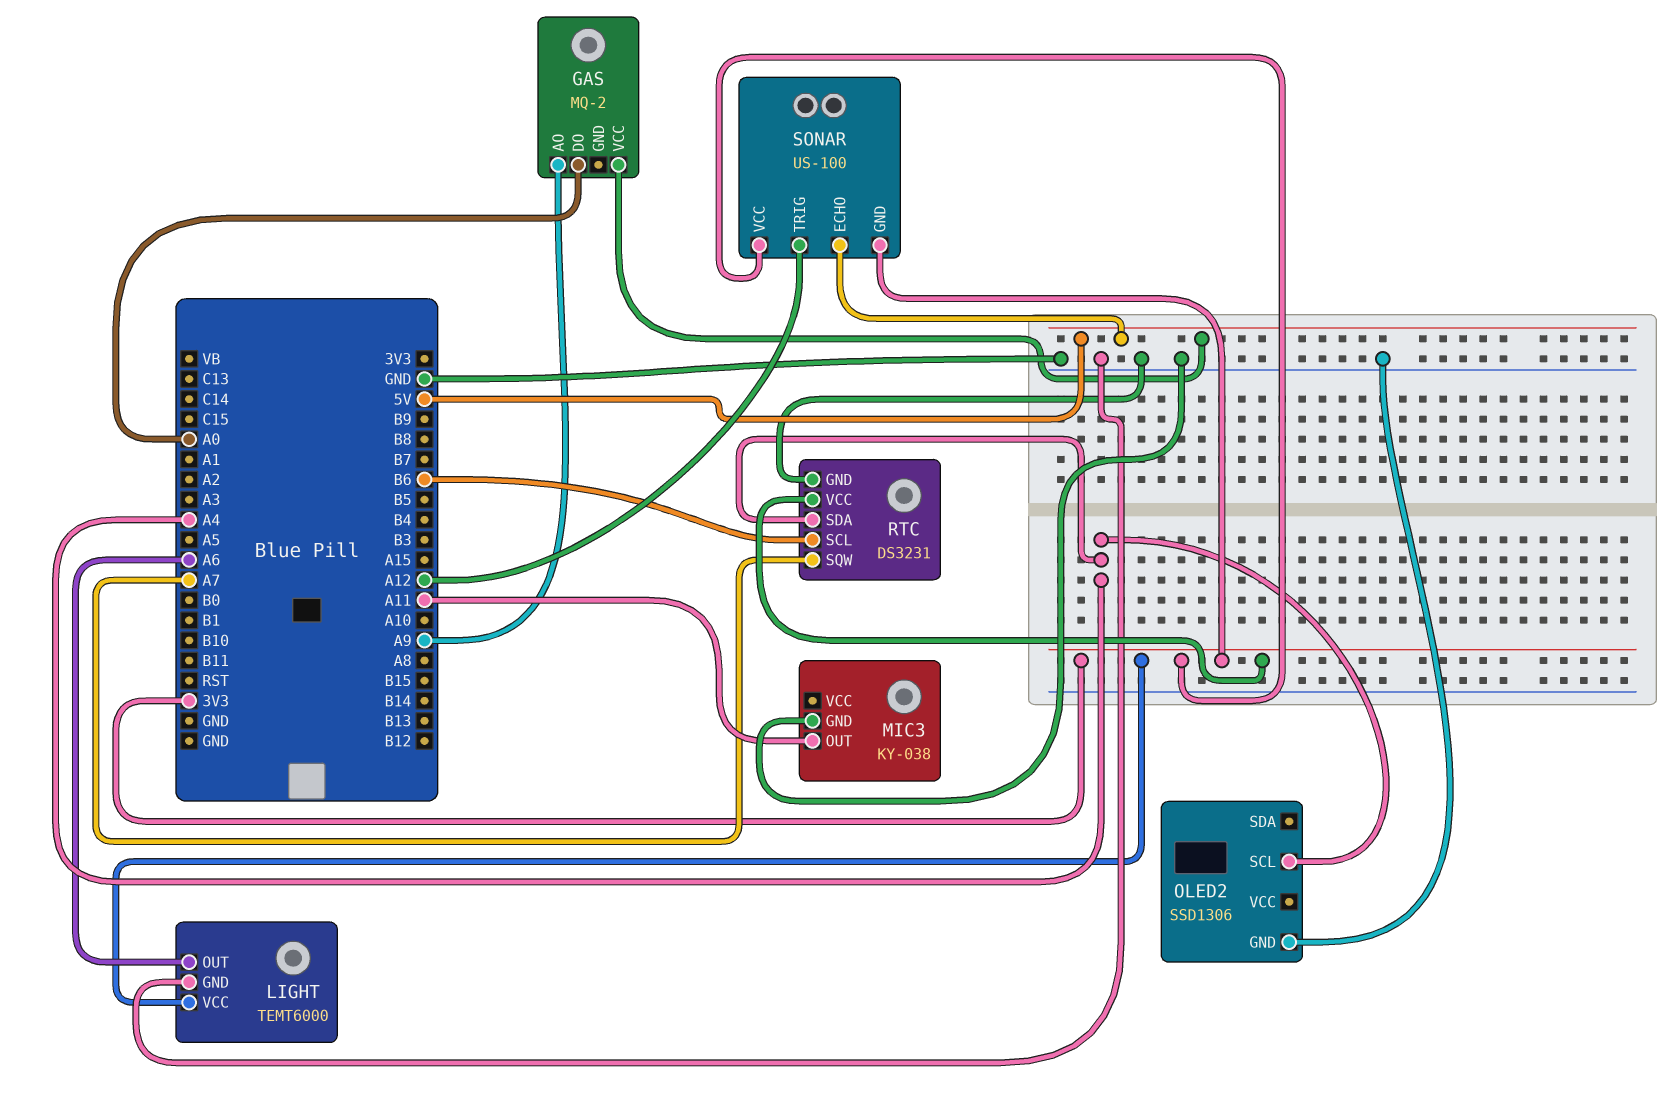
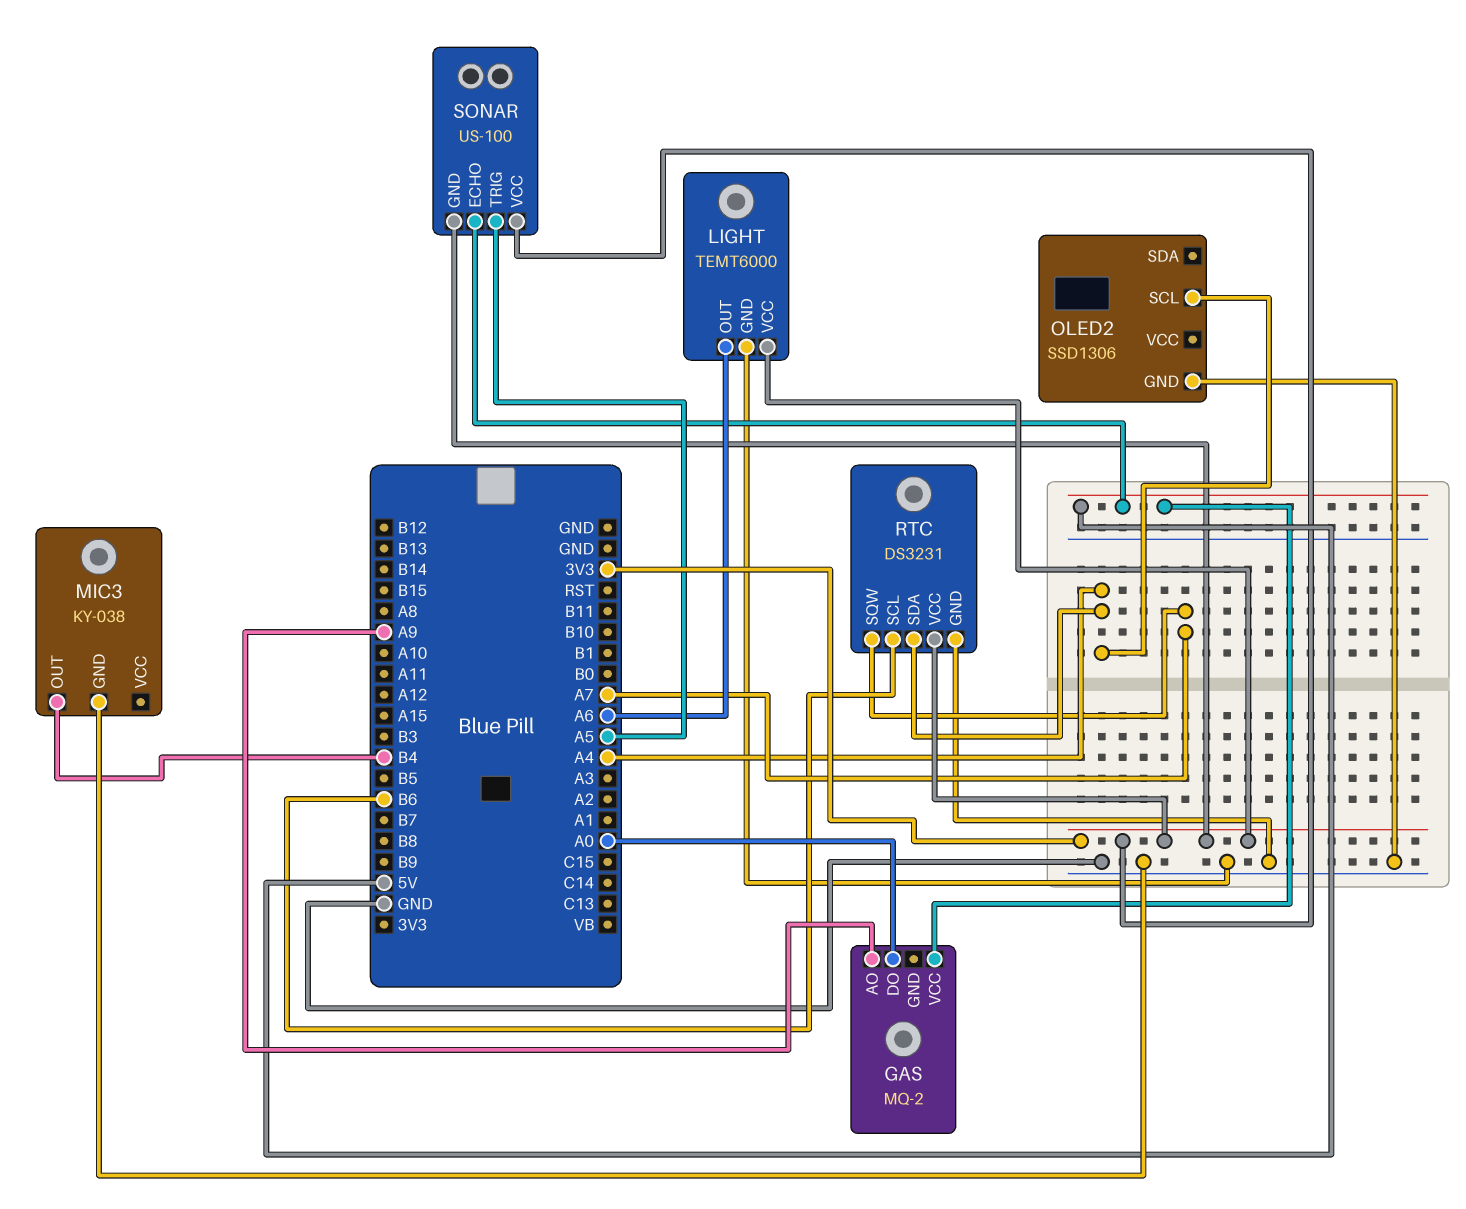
MIC3 pin OUT: A11 -> B4
SONAR pin TRIG: A12 -> A5

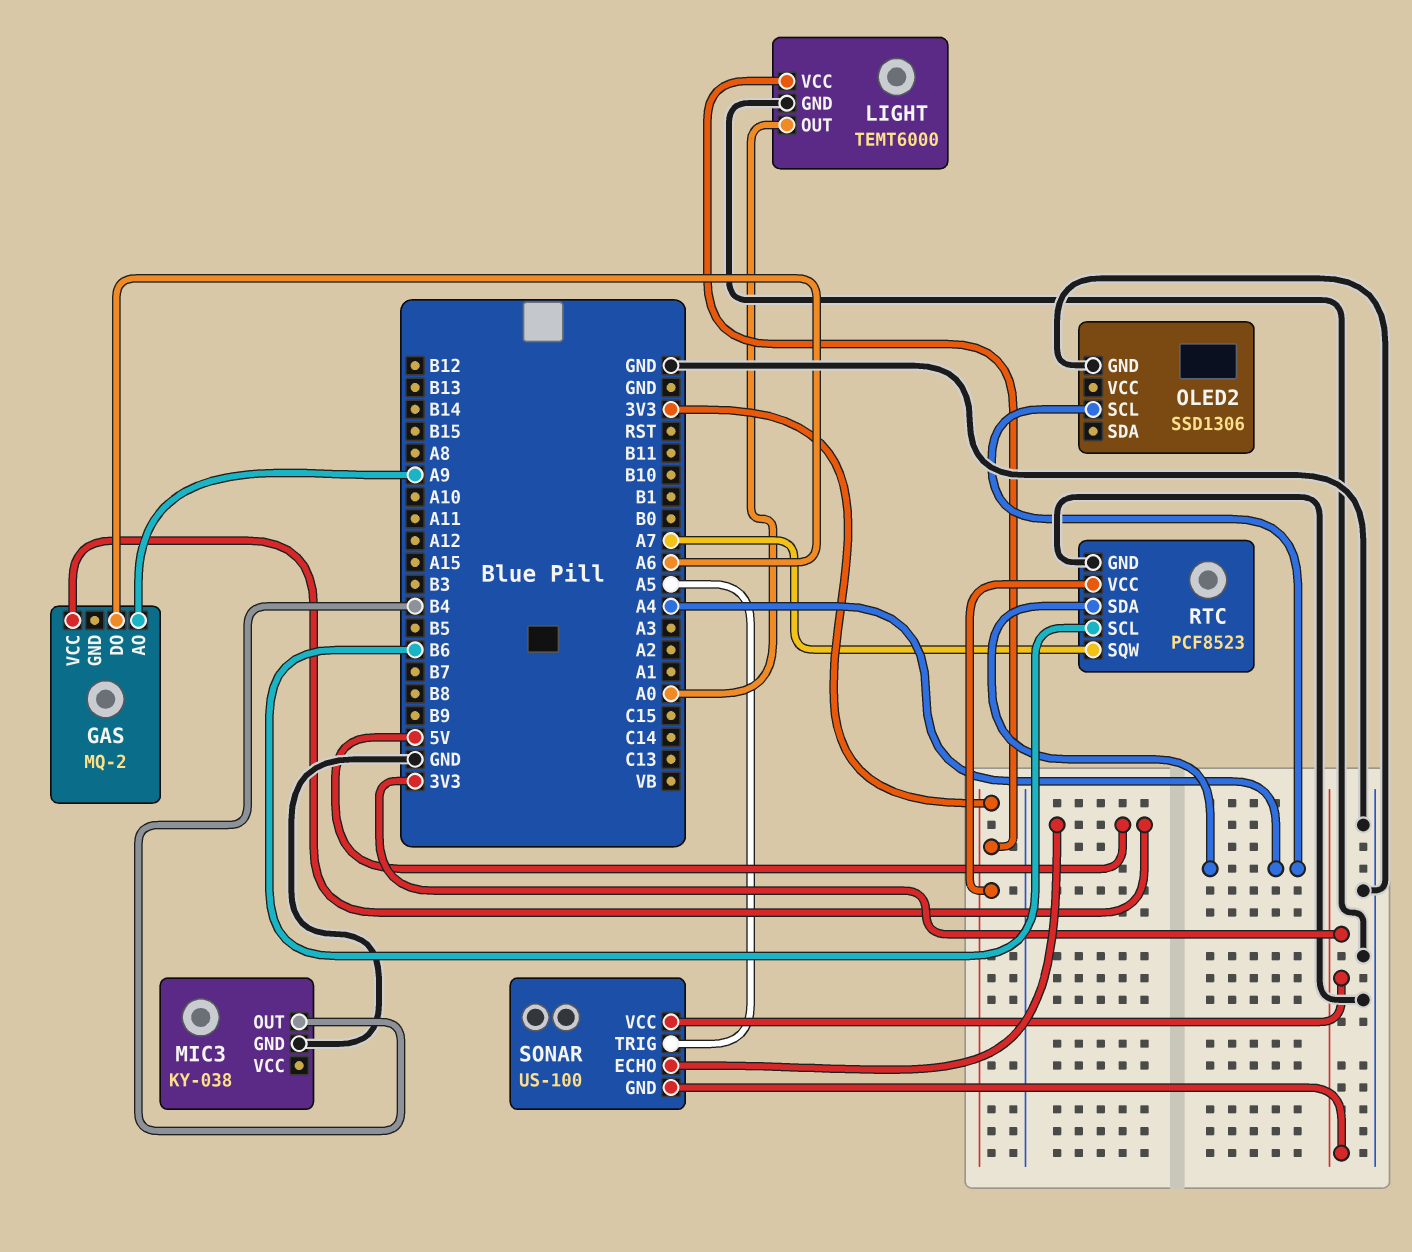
GAS pin DO: A0 -> A6
LIGHT pin OUT: A6 -> A0
RTC: DS3231 -> PCF8523

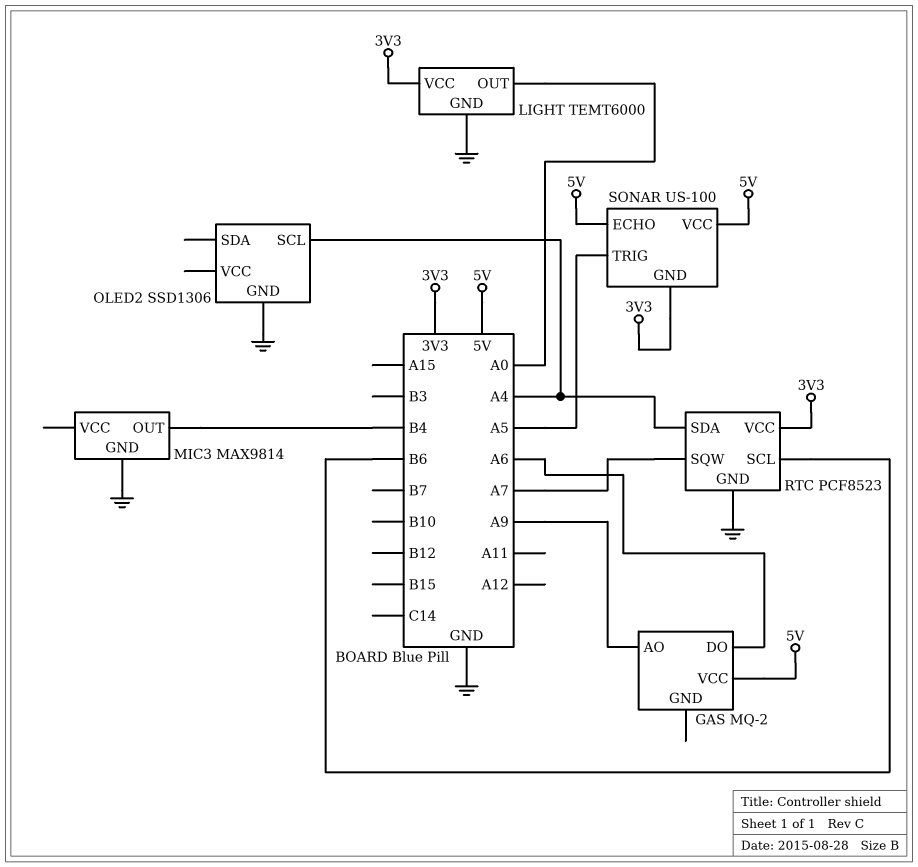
MIC3: KY-038 -> MAX9814
SONAR pin VCC: 3V3 -> 5V

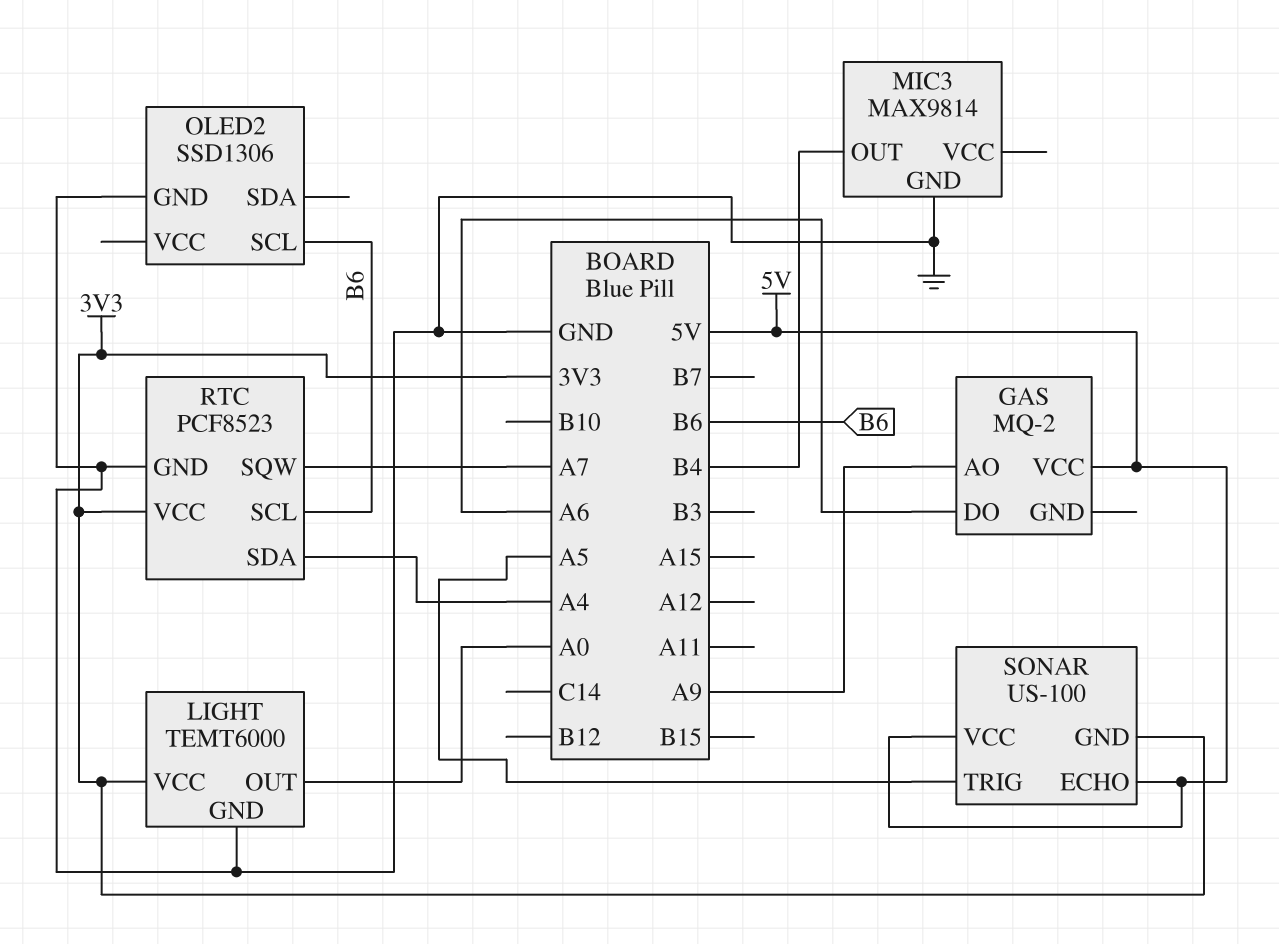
OLED2 pin SCL: A4 -> B6

